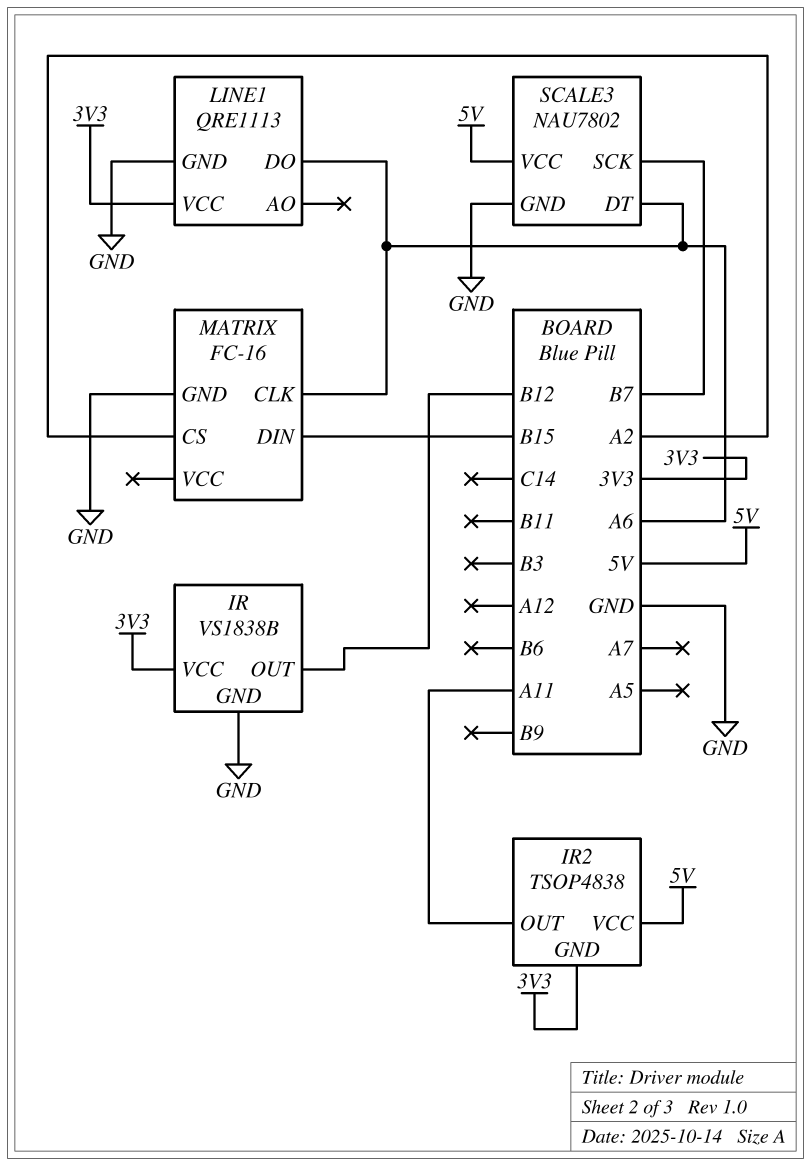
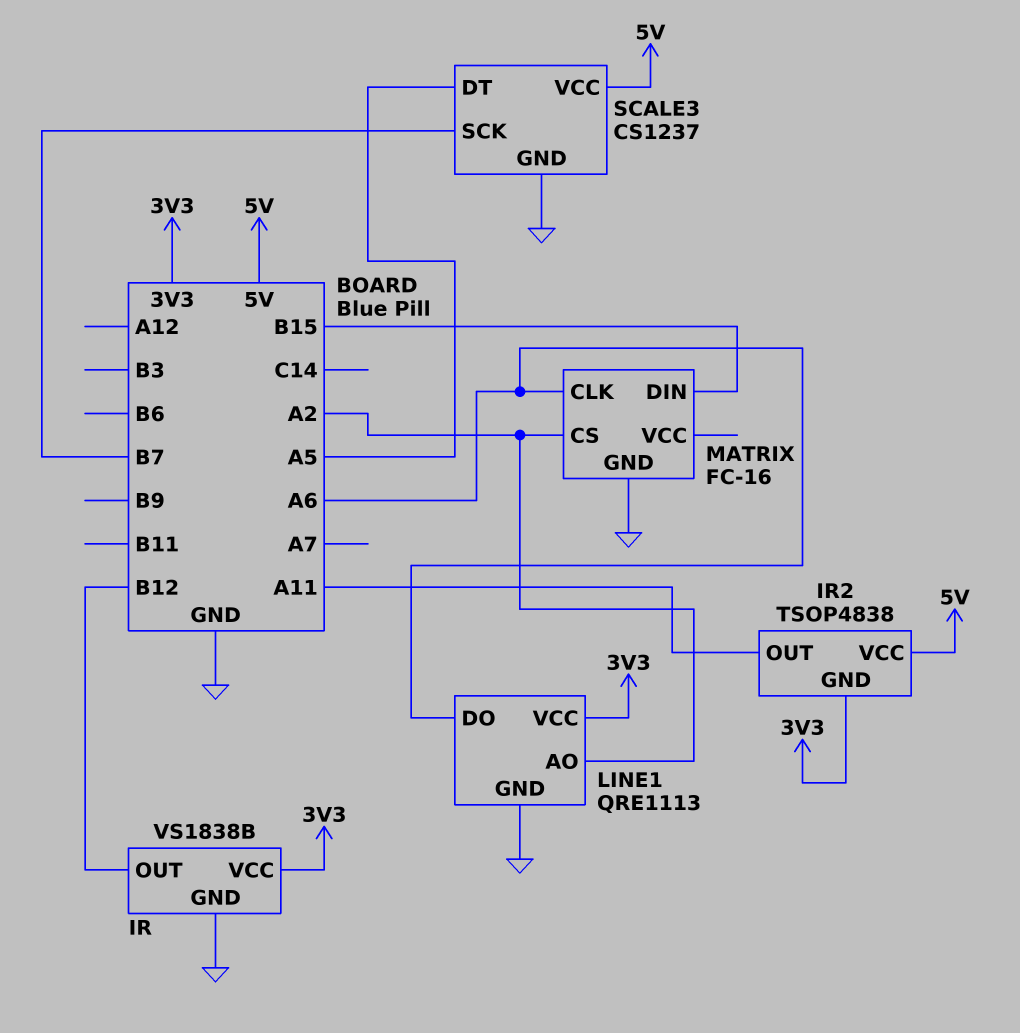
LINE1 pin AO: none -> A2
SCALE3: NAU7802 -> CS1237
SCALE3 pin DT: A6 -> A5

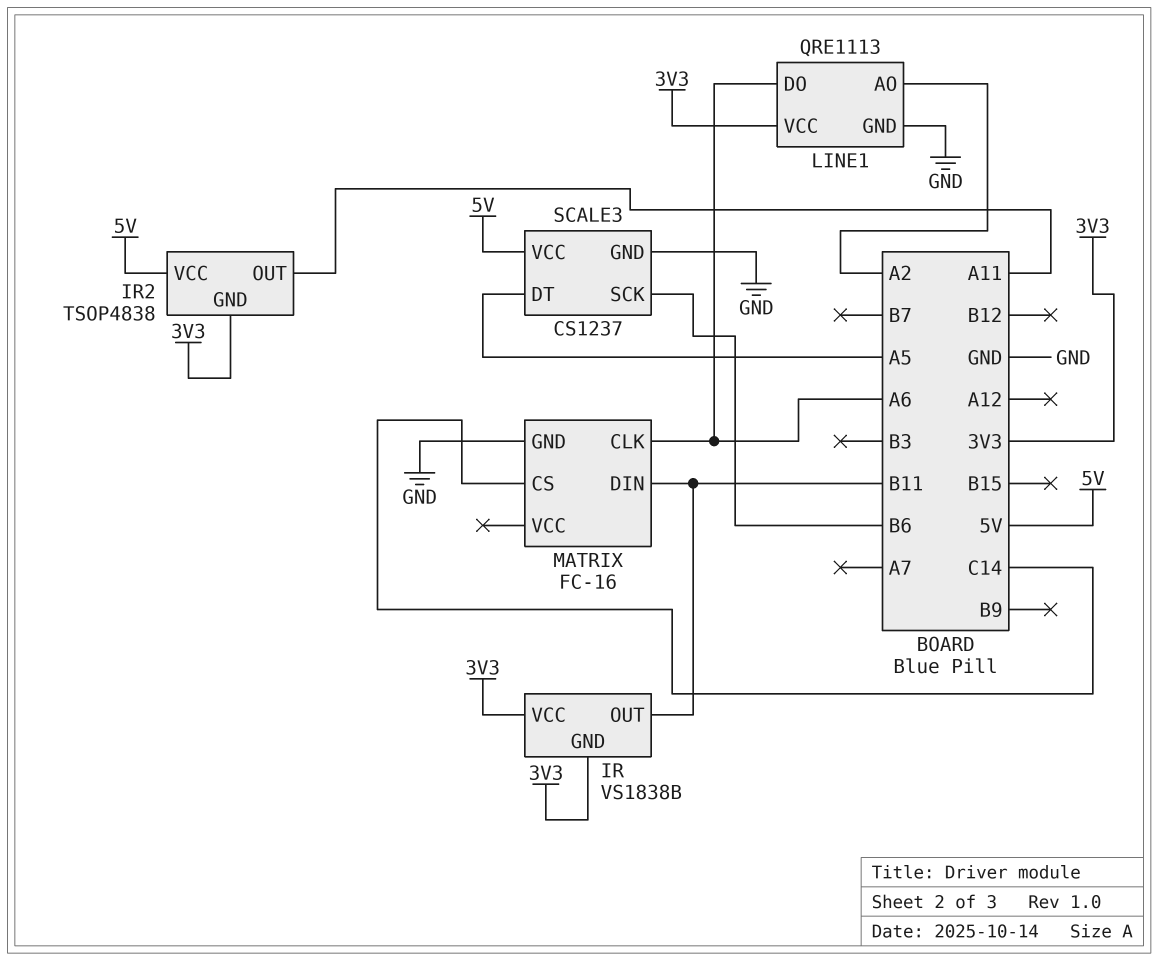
IR pin GND: GND -> 3V3
IR pin OUT: B12 -> B11
MATRIX pin CS: A2 -> C14
MATRIX pin DIN: B15 -> B11
SCALE3 pin SCK: B7 -> B6

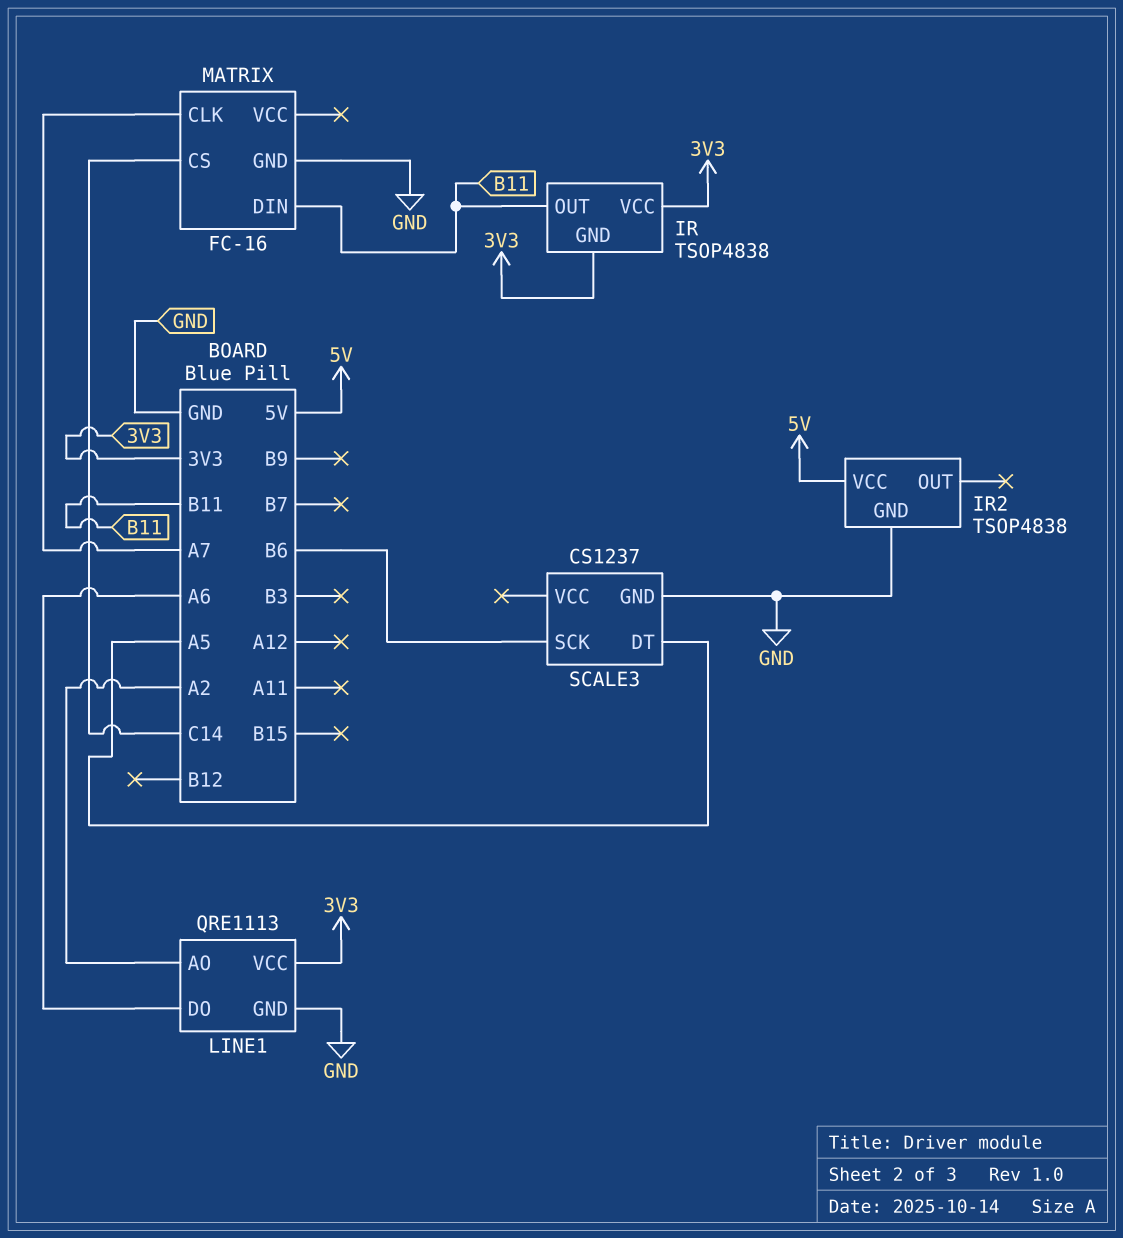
IR: VS1838B -> TSOP4838
IR2 pin GND: 3V3 -> GND
IR2 pin OUT: A11 -> none
MATRIX pin CLK: A6 -> A7
SCALE3 pin VCC: 5V -> none

